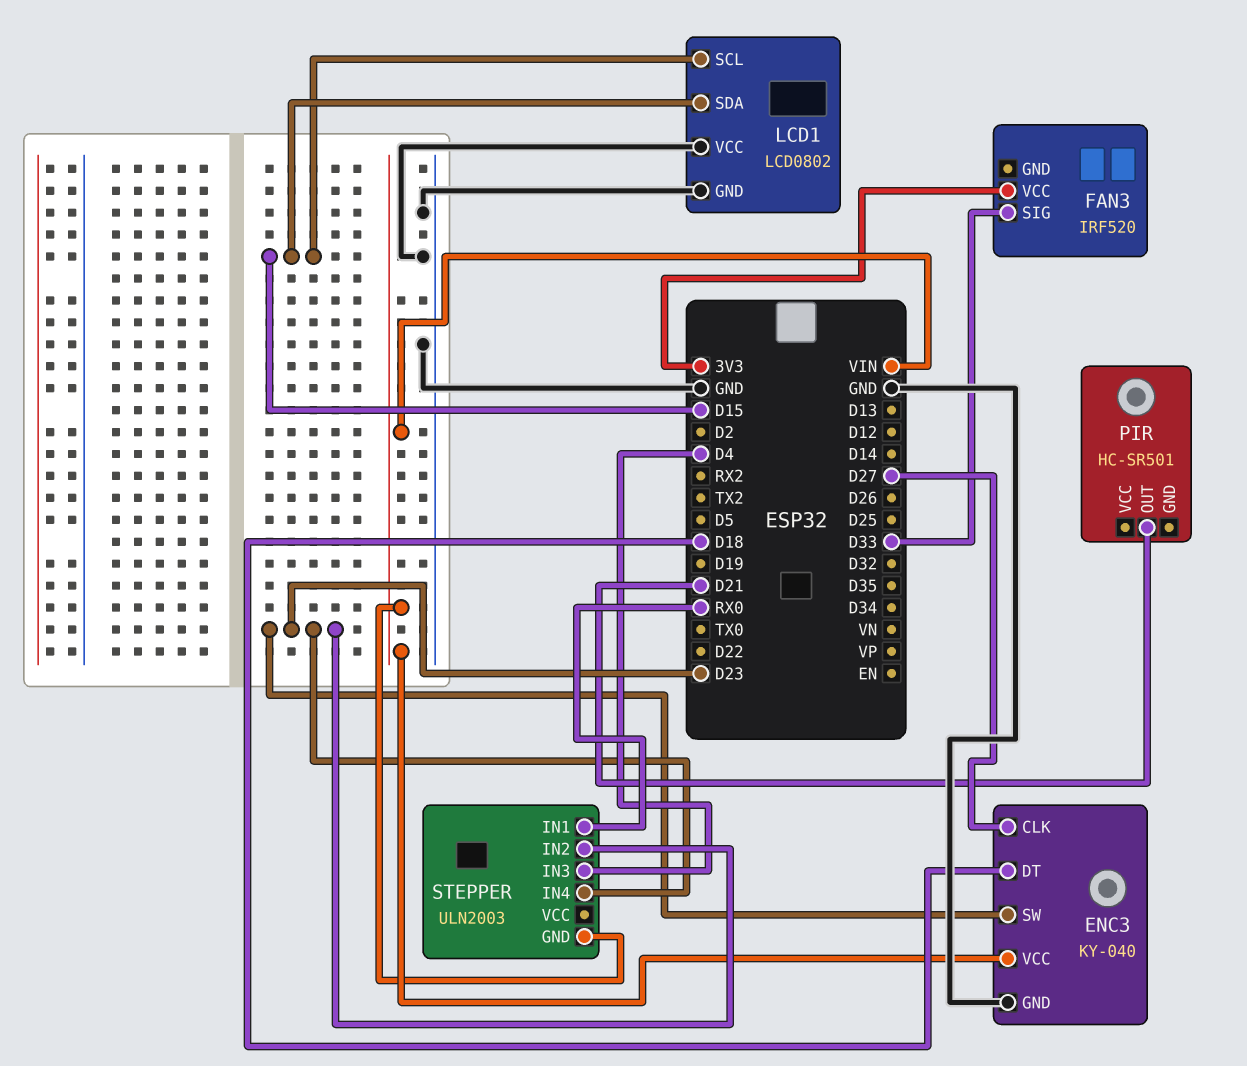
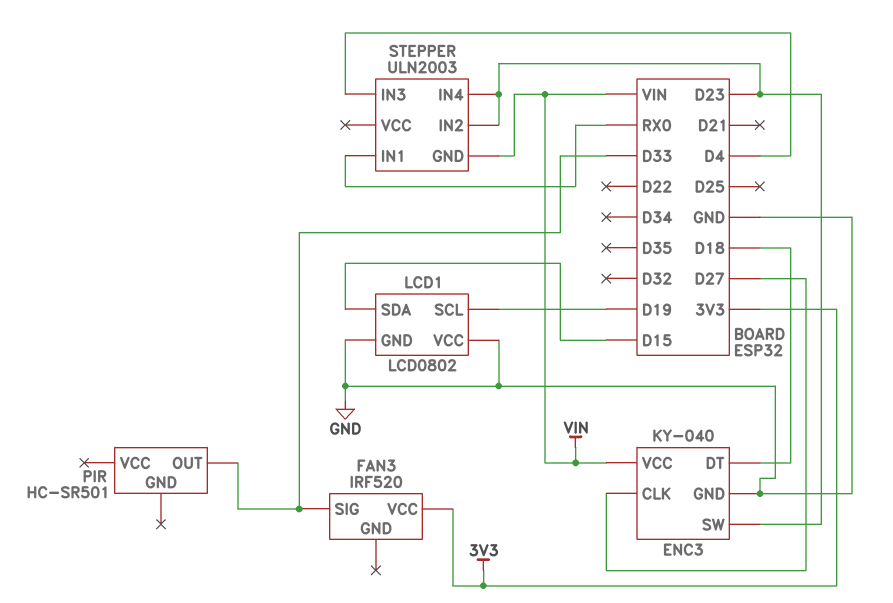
LCD1 pin SCL: D15 -> D19
PIR pin OUT: D21 -> D33

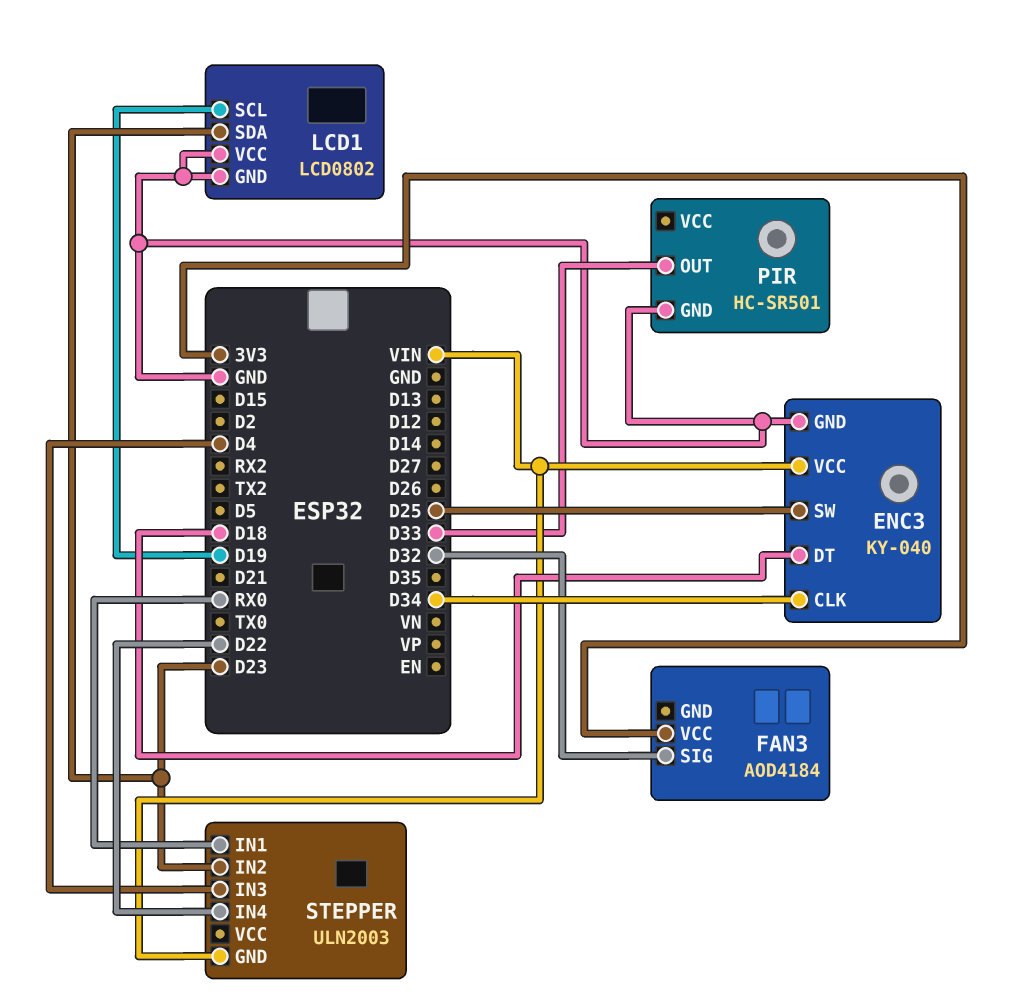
ENC3 pin CLK: D27 -> D34
ENC3 pin SW: D23 -> D25
FAN3: IRF520 -> AOD4184
FAN3 pin SIG: D33 -> D32
LCD1 pin SDA: D15 -> D23
PIR pin GND: none -> GND
STEPPER pin IN4: D23 -> D22

